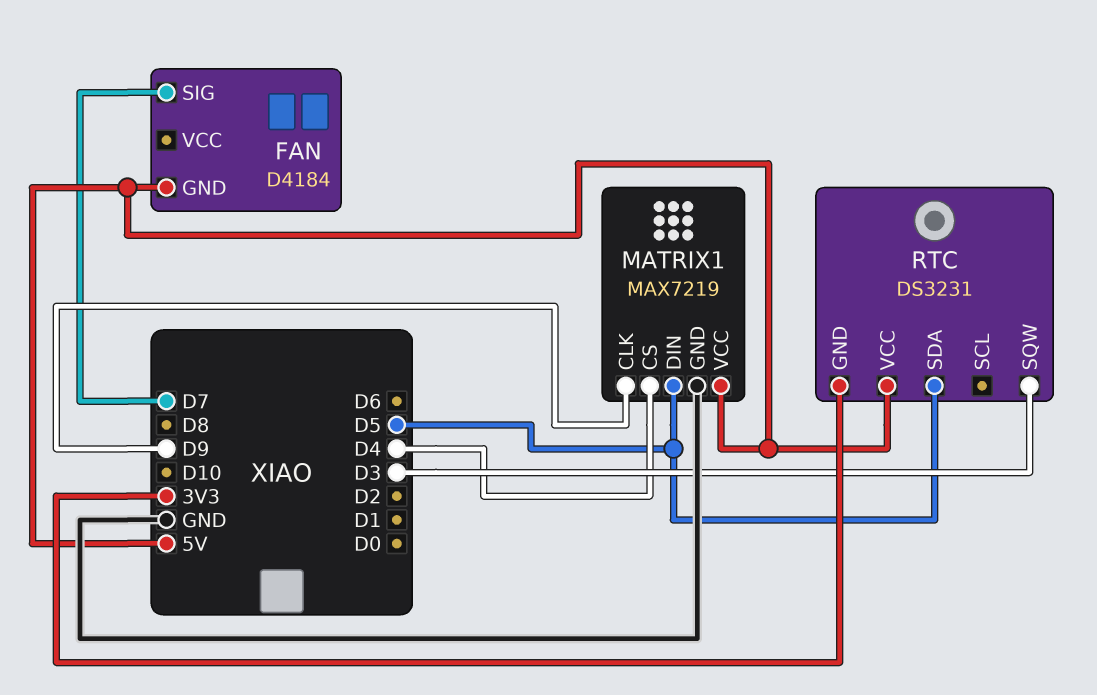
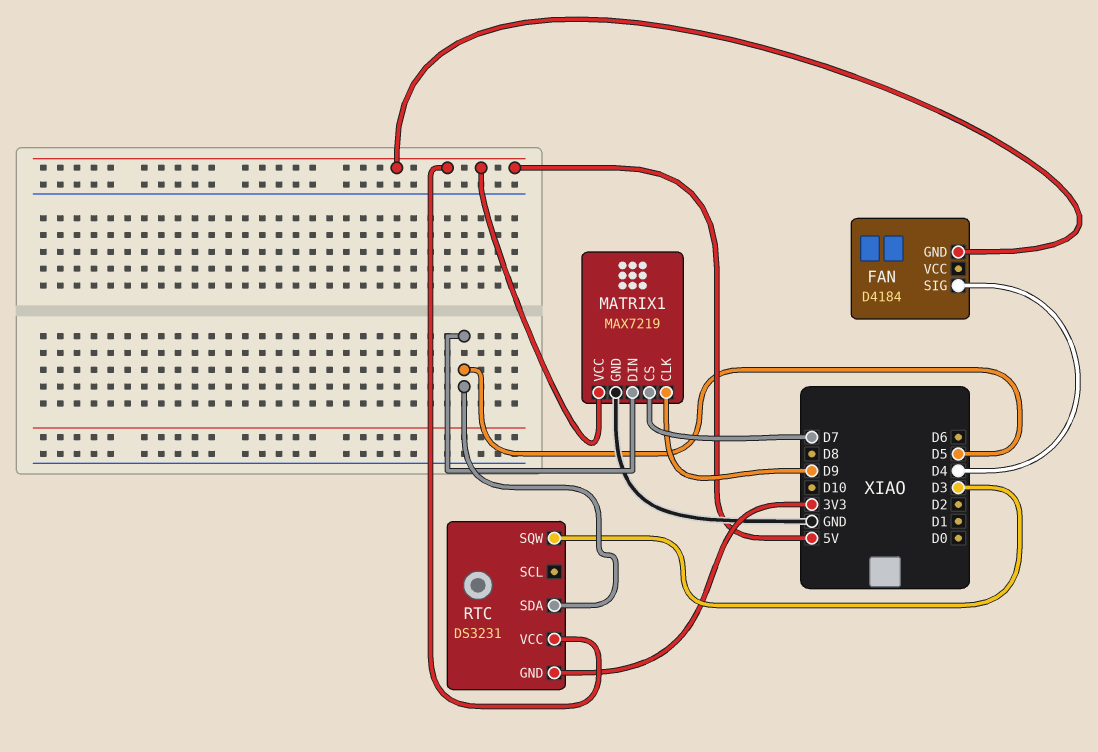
FAN pin SIG: D7 -> D4
MATRIX1 pin CS: D4 -> D7

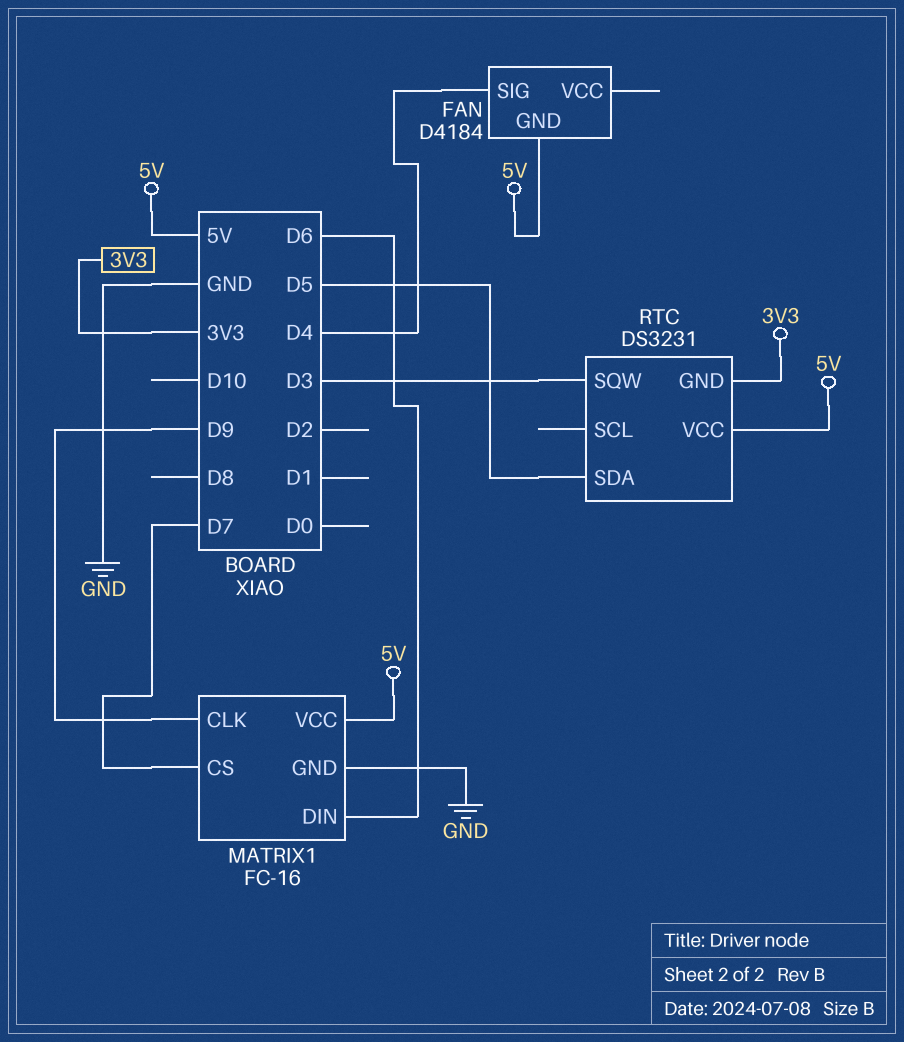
MATRIX1: MAX7219 -> FC-16
MATRIX1 pin DIN: D5 -> D6

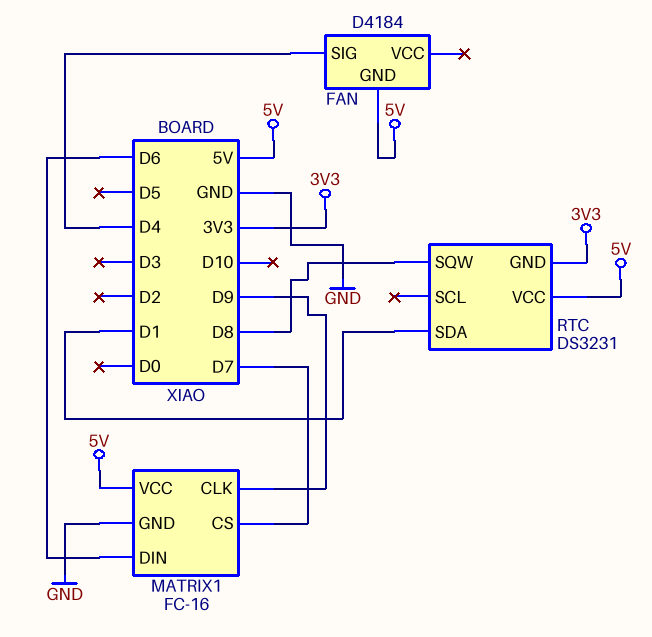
RTC pin SDA: D5 -> D1
RTC pin SQW: D3 -> D8

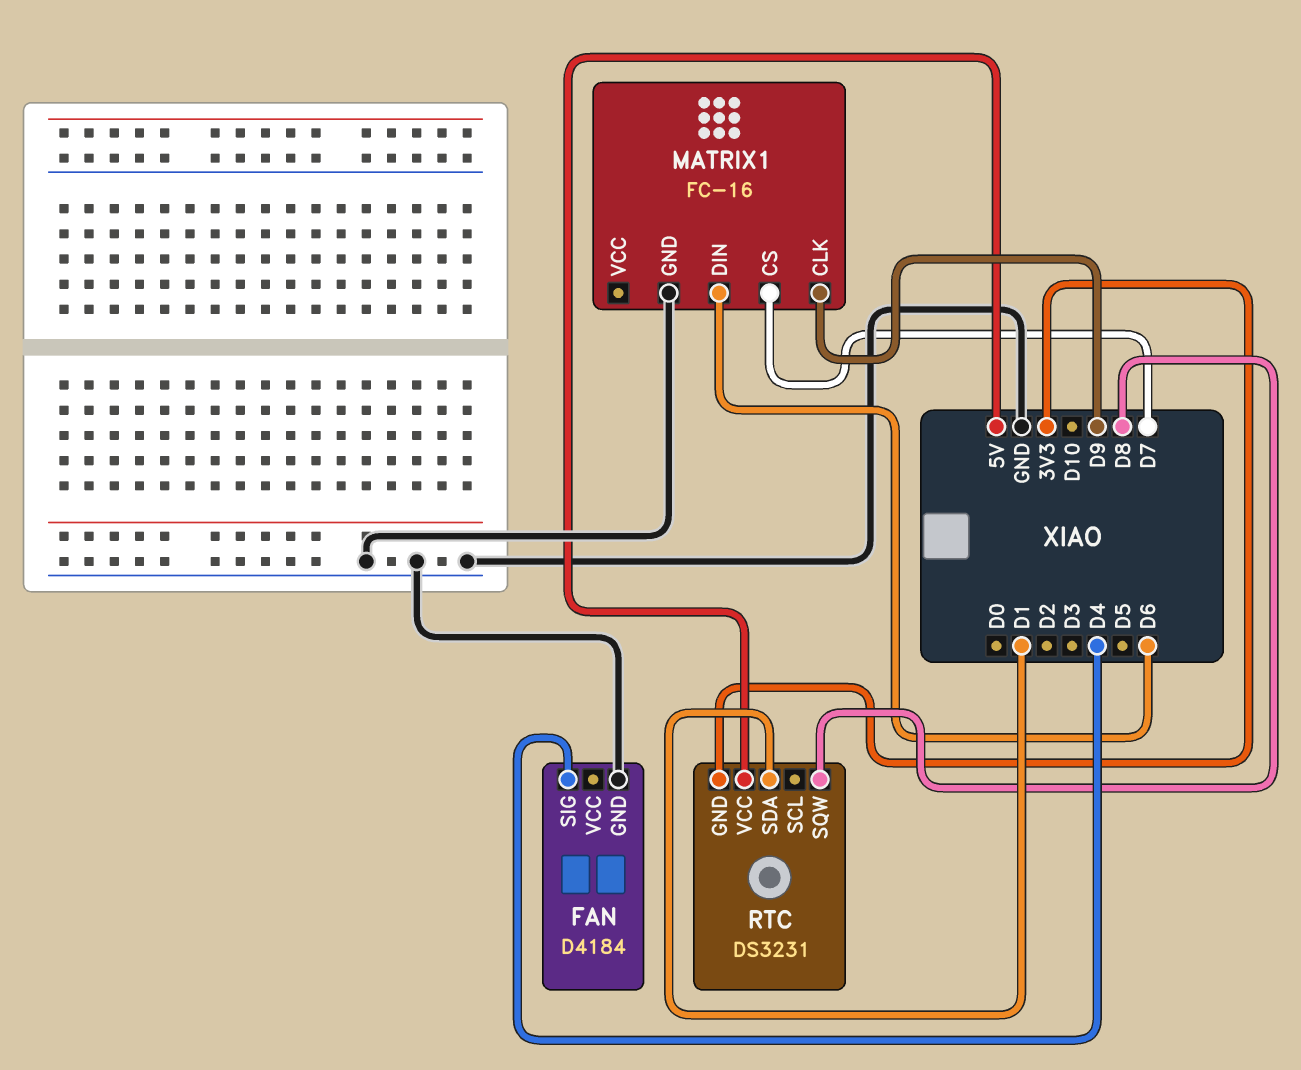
FAN pin GND: 5V -> GND
MATRIX1 pin VCC: 5V -> none

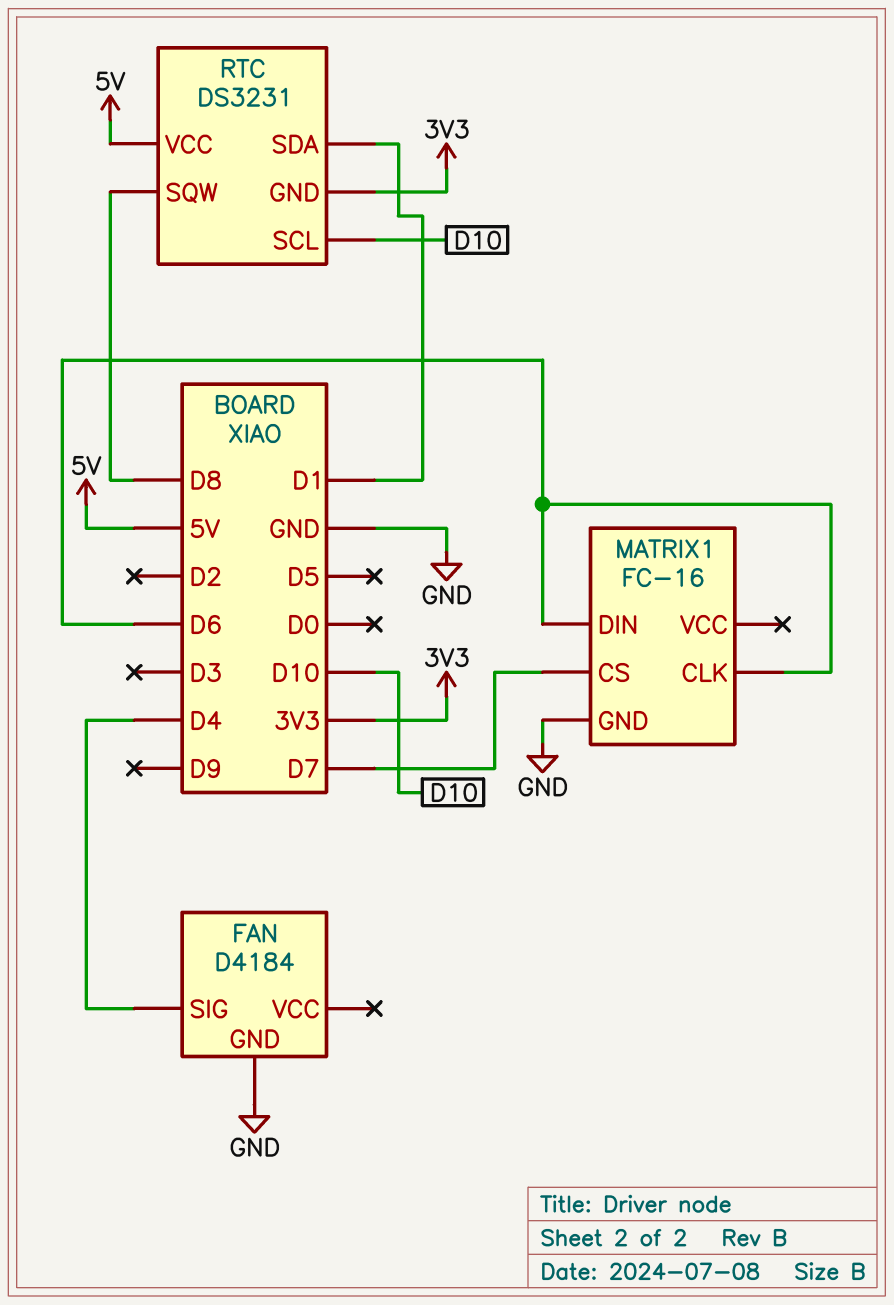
MATRIX1 pin CLK: D9 -> D6
RTC pin SCL: none -> D10

